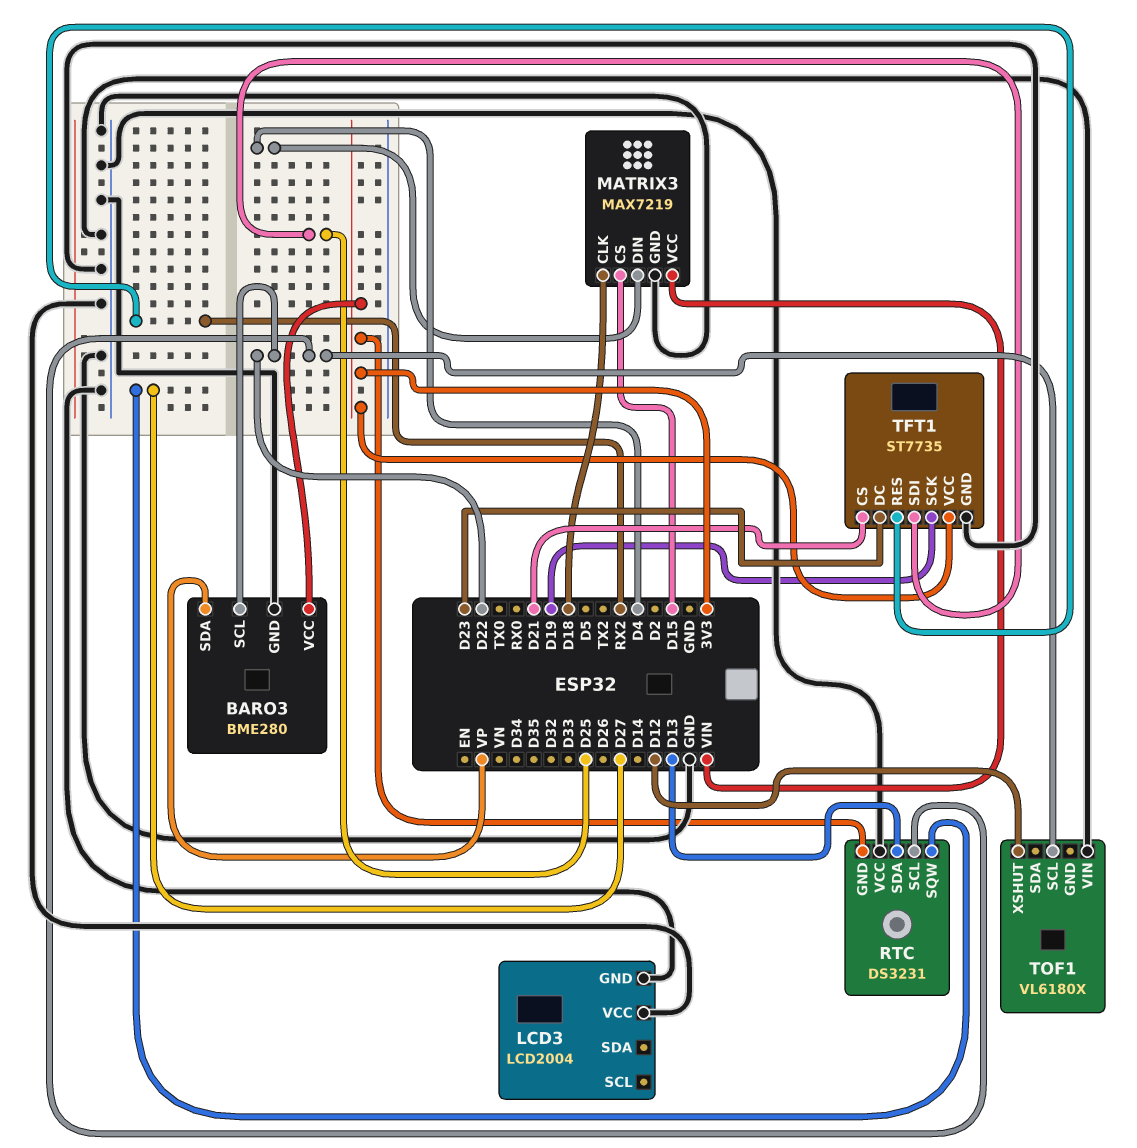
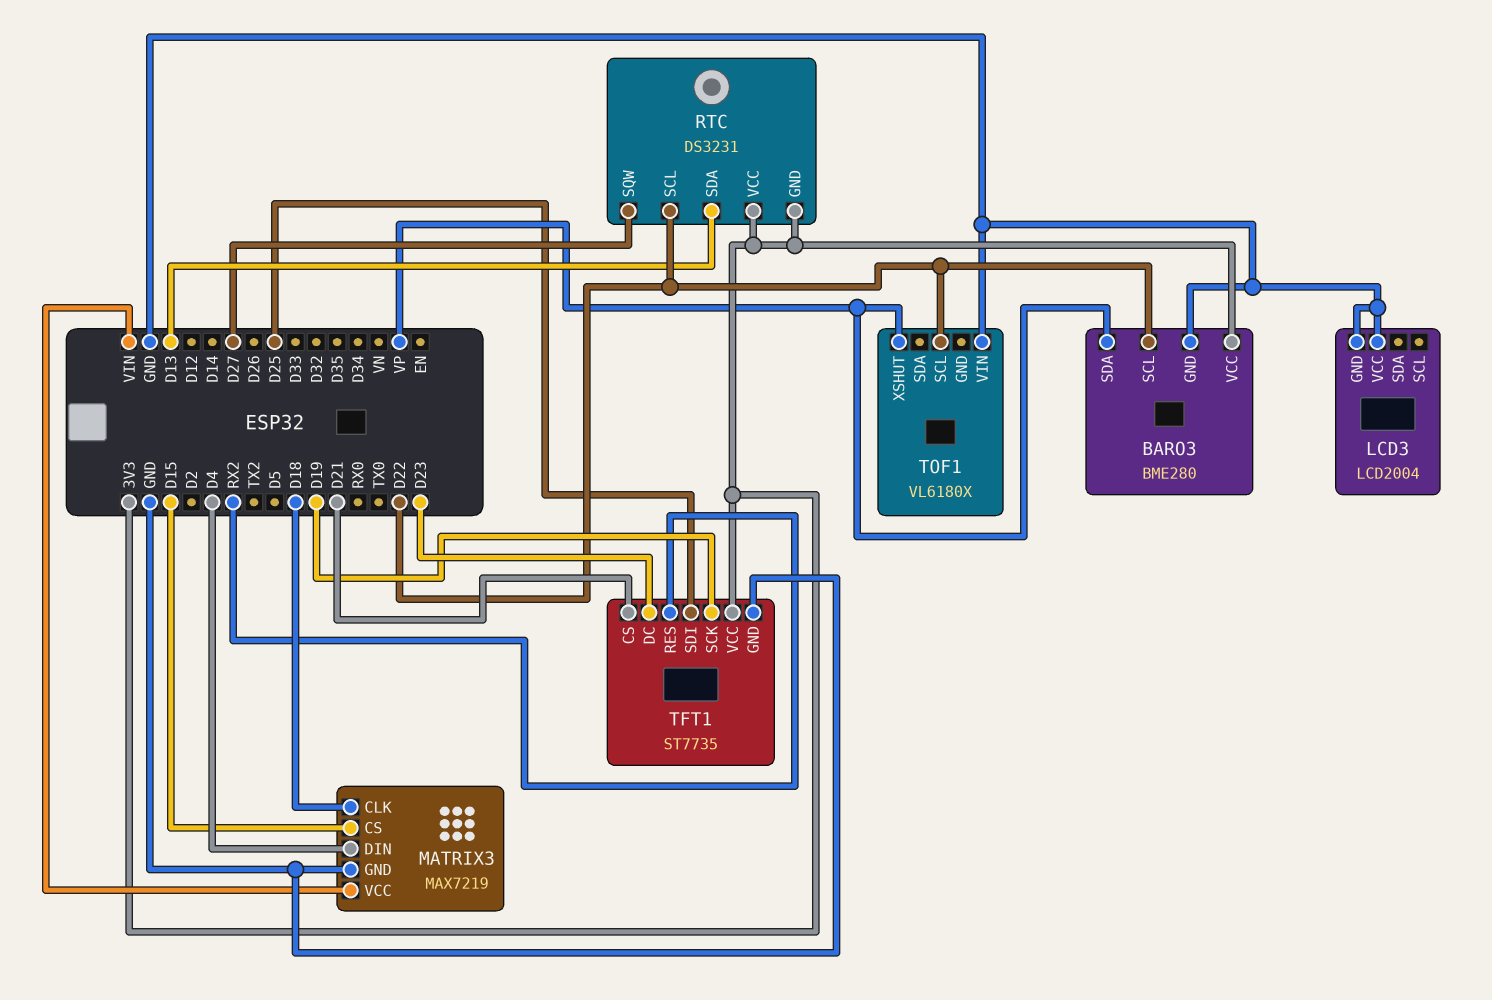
RTC pin VCC: GND -> 3V3
TOF1 pin XSHUT: D12 -> VP

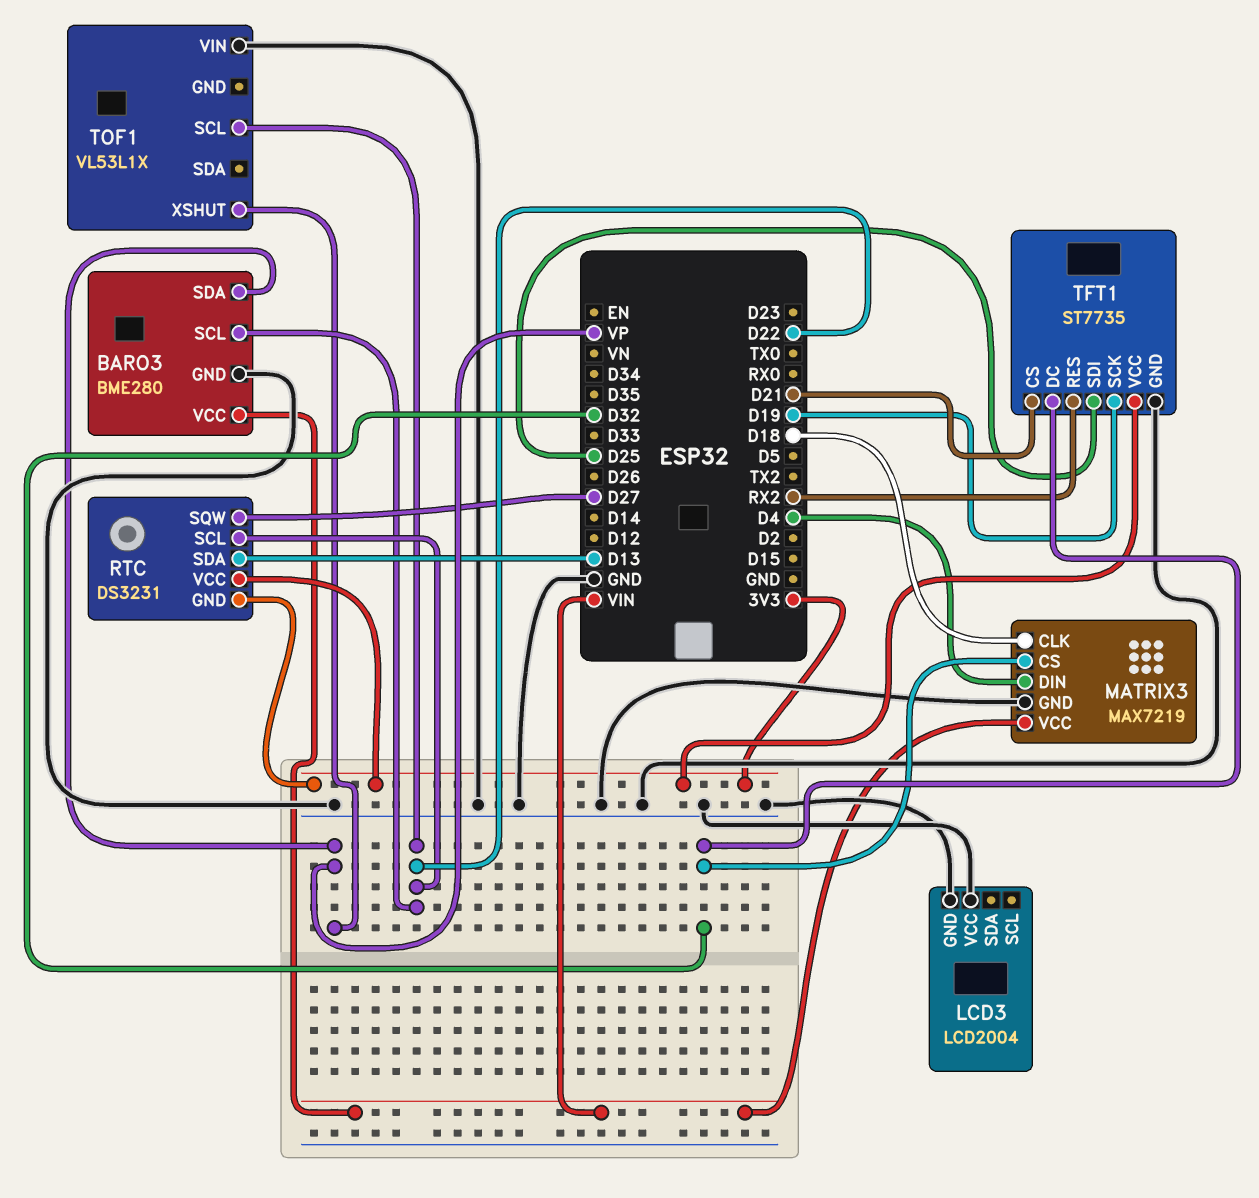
BARO3 pin VCC: 3V3 -> VIN
MATRIX3 pin CS: D15 -> D32
TFT1 pin DC: D23 -> D32
TOF1: VL6180X -> VL53L1X

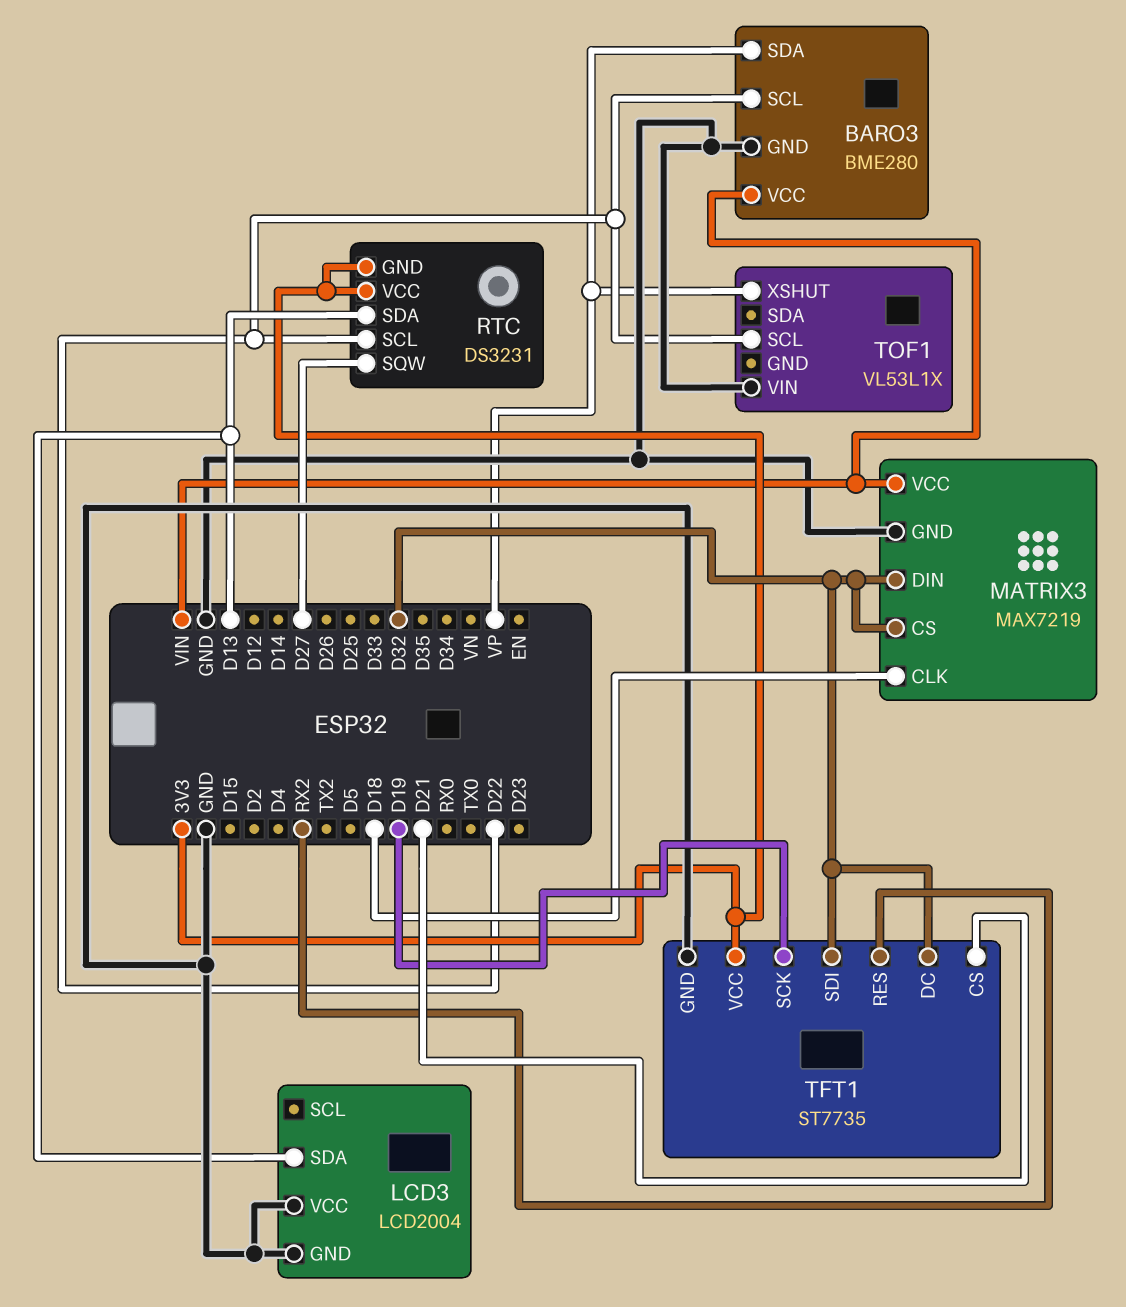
LCD3 pin SDA: none -> D13
MATRIX3 pin DIN: D4 -> D32
TFT1 pin SDI: D25 -> D32

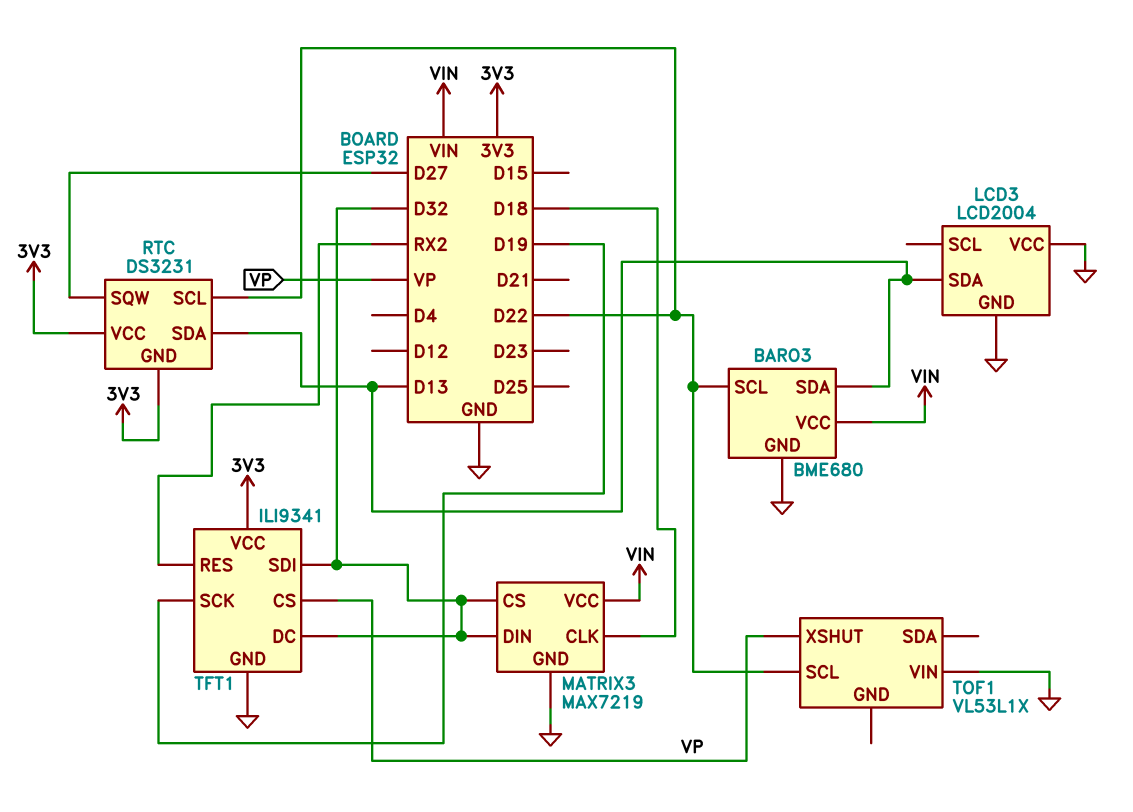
BARO3: BME280 -> BME680
BARO3 pin SDA: VP -> D13
TFT1: ST7735 -> ILI9341
TFT1 pin CS: D21 -> VP

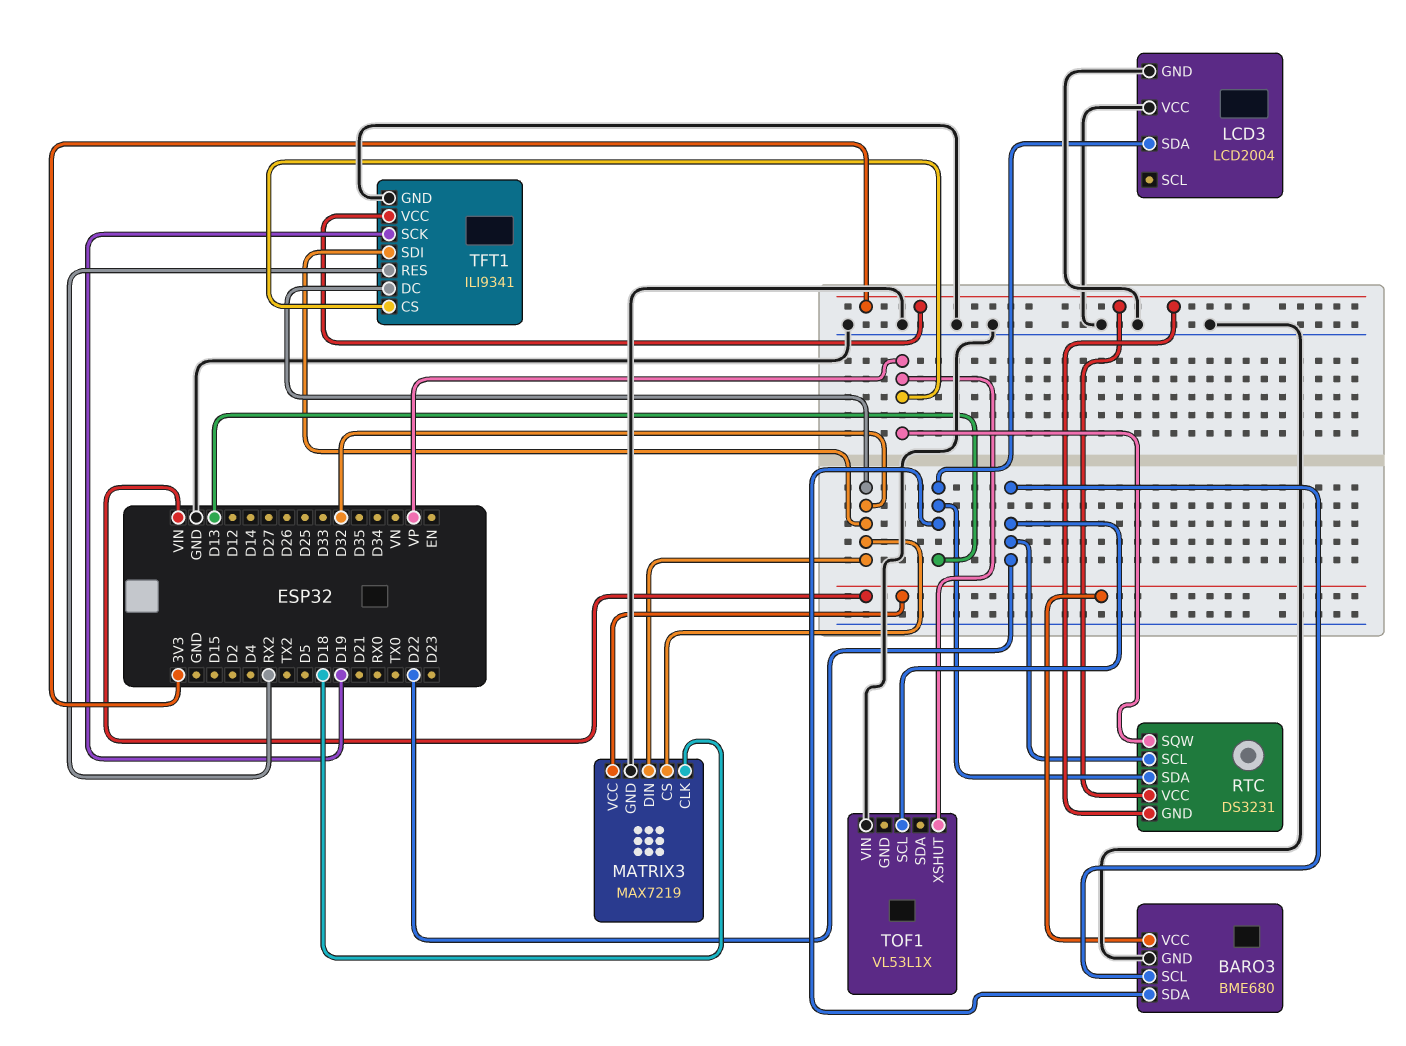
RTC pin SQW: D27 -> VP

